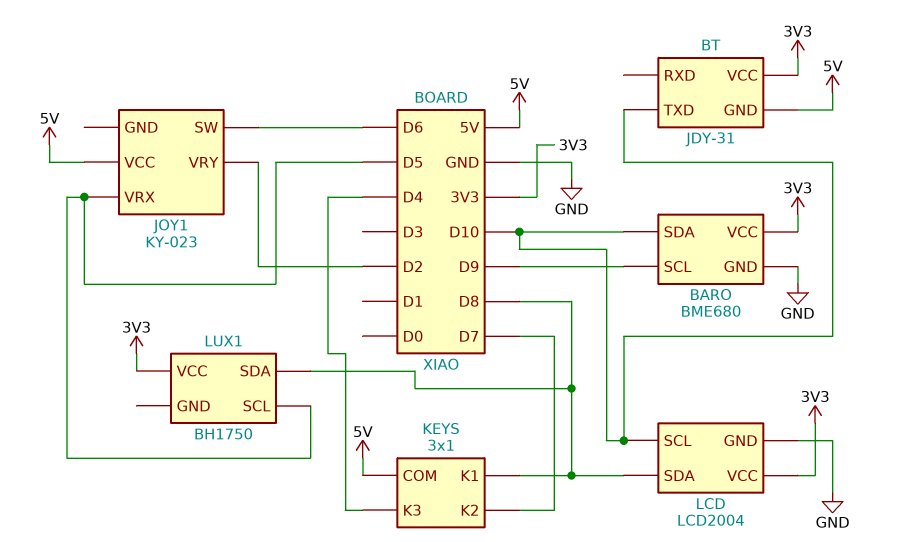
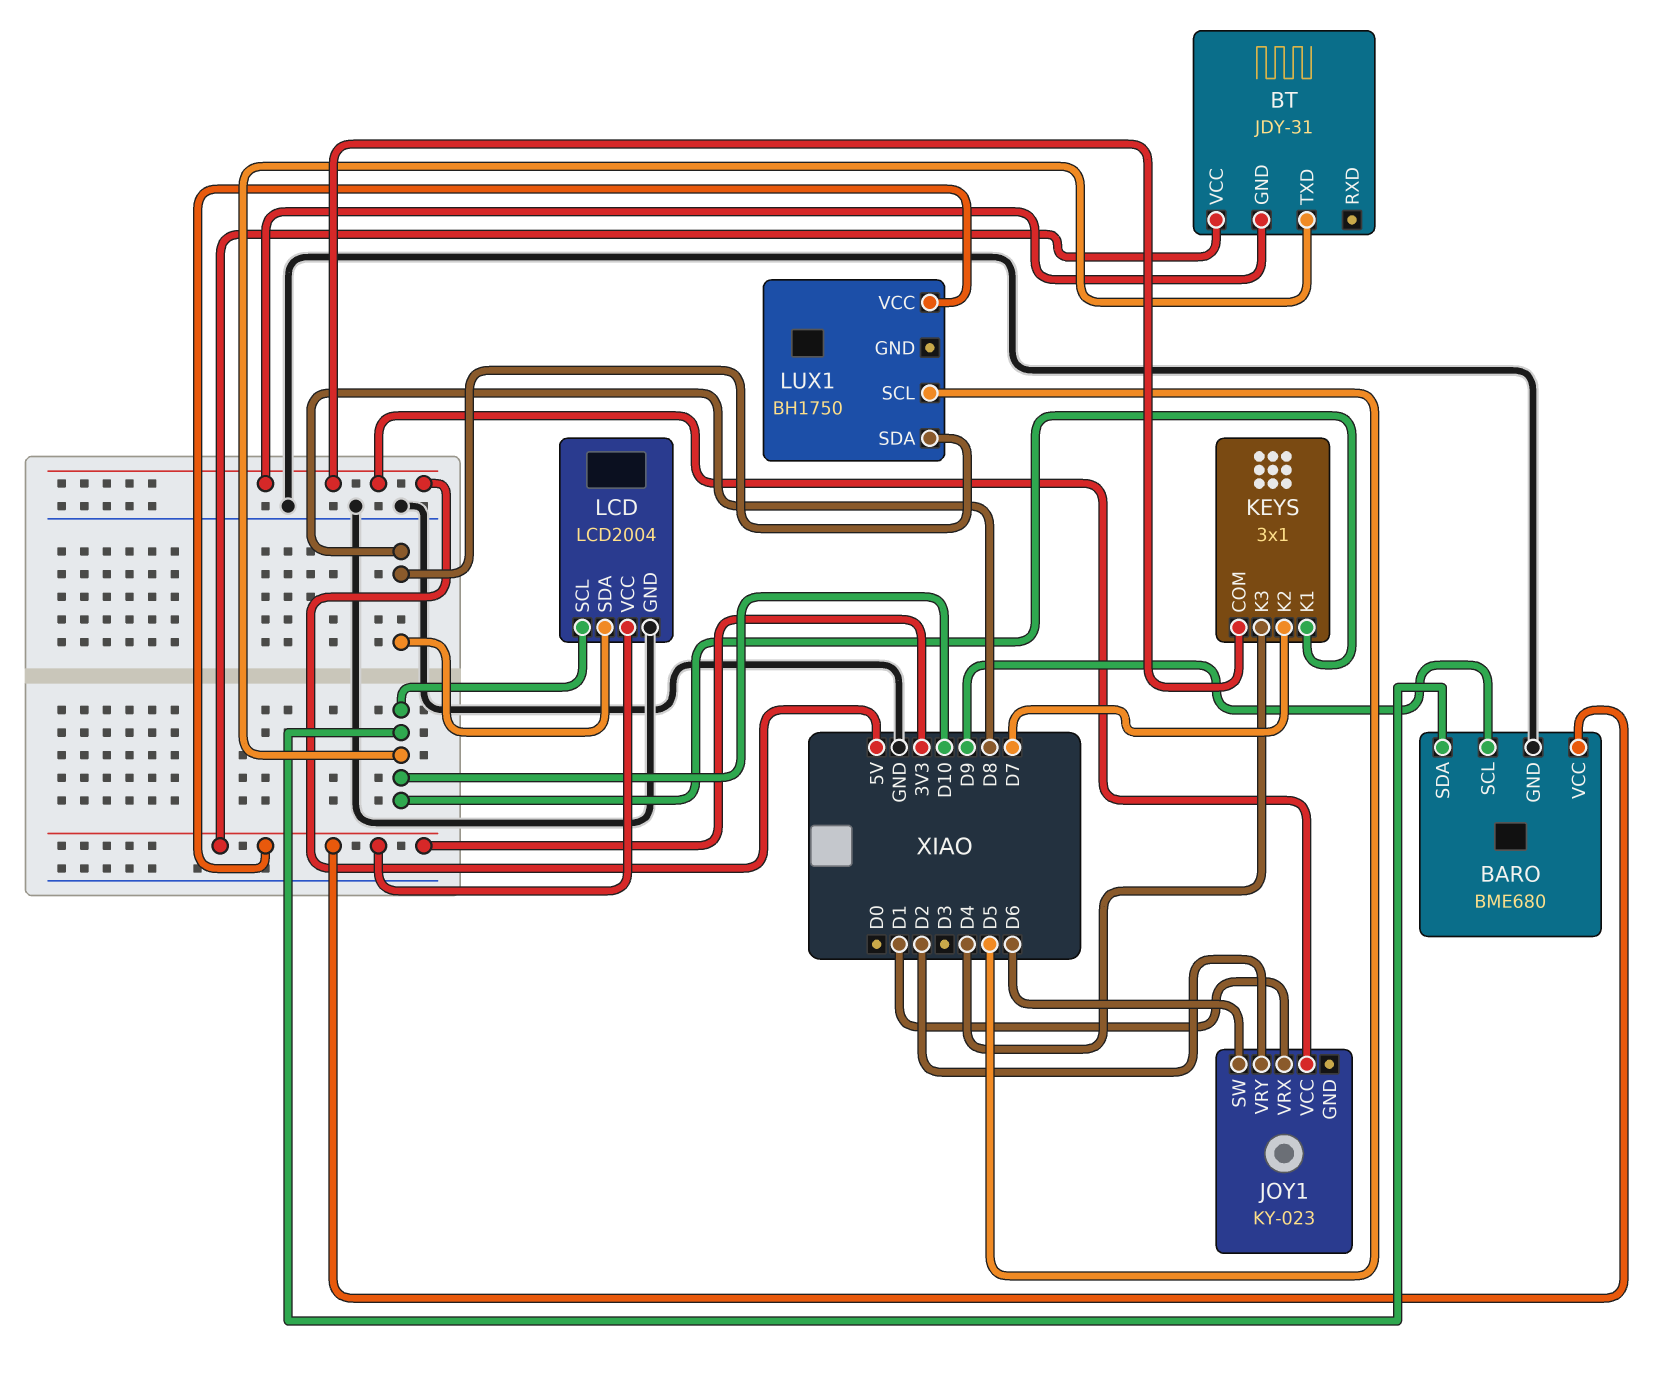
JOY1 pin VRX: D5 -> D1
KEYS pin K1: D8 -> D10

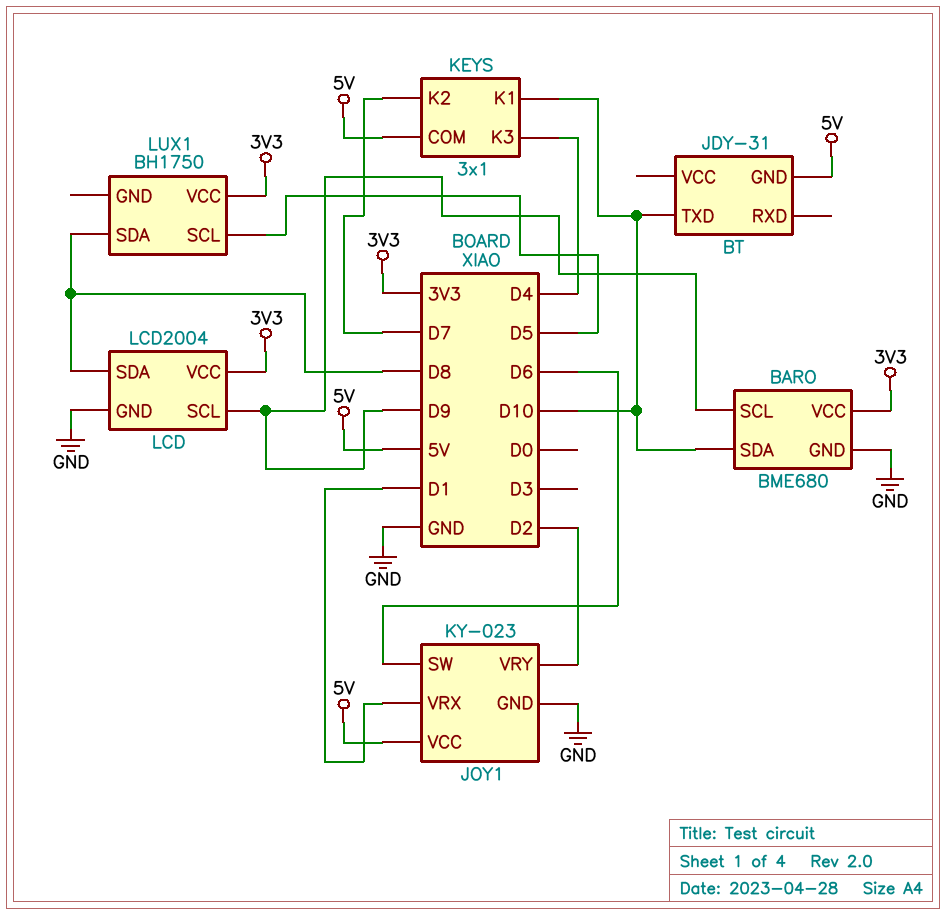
BT pin VCC: 3V3 -> none
JOY1 pin GND: none -> GND
LCD pin SCL: D10 -> D9

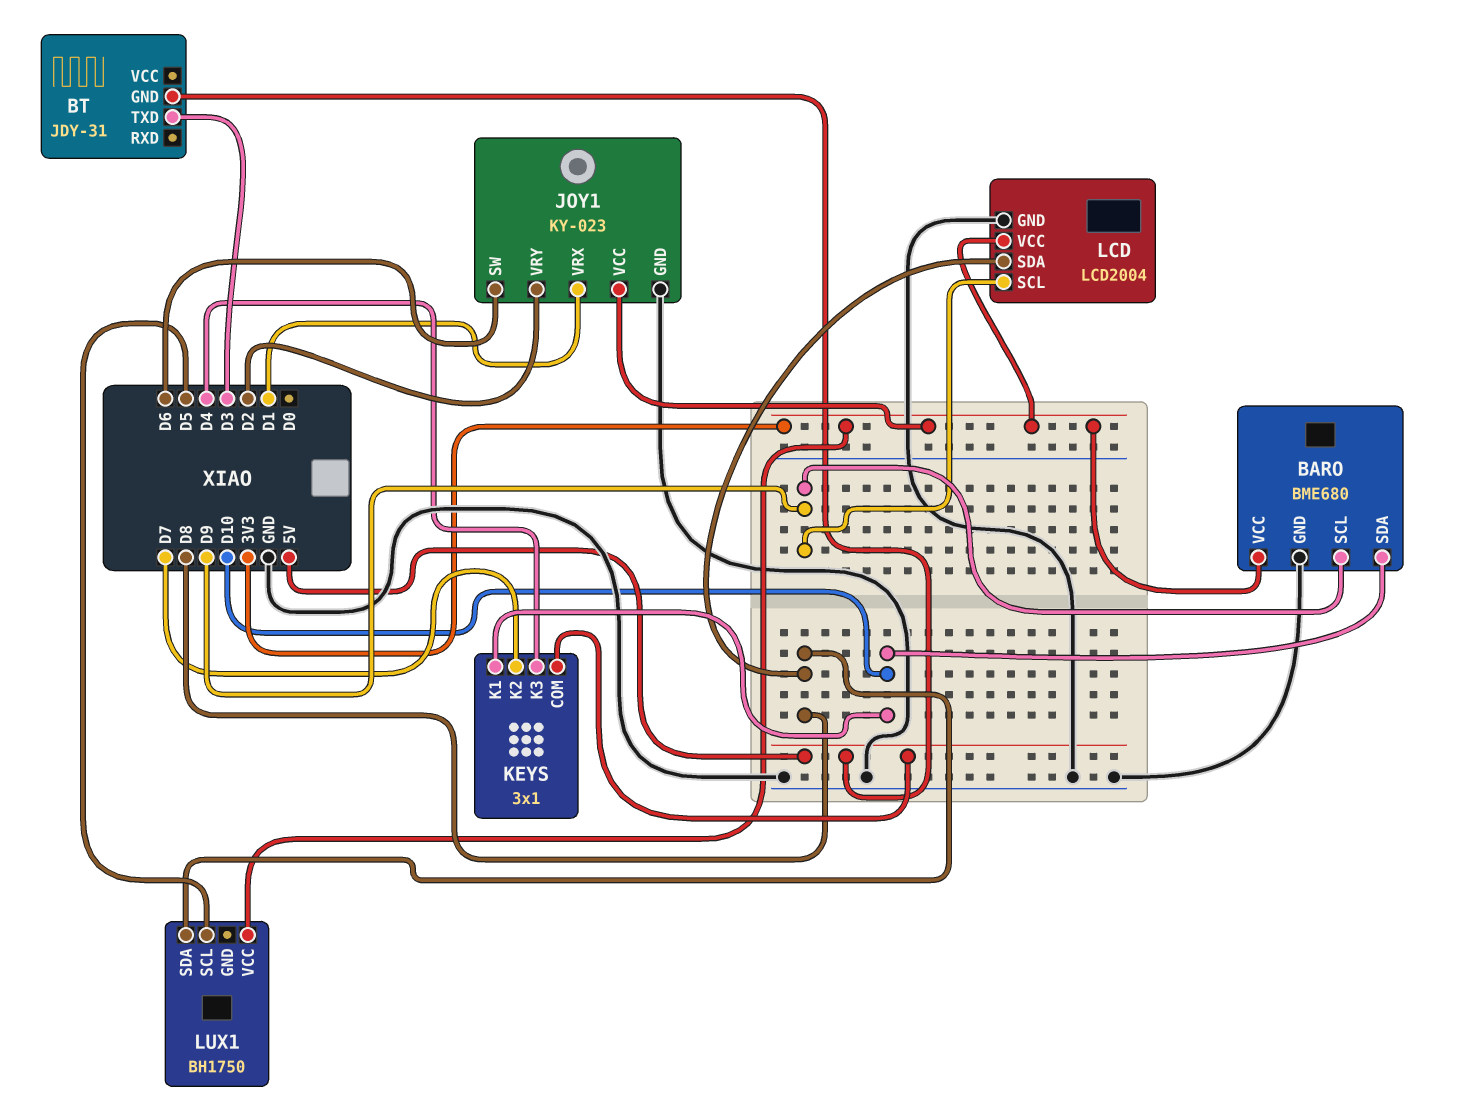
BT pin TXD: D10 -> D3
JOY1 pin VCC: 5V -> 3V3

